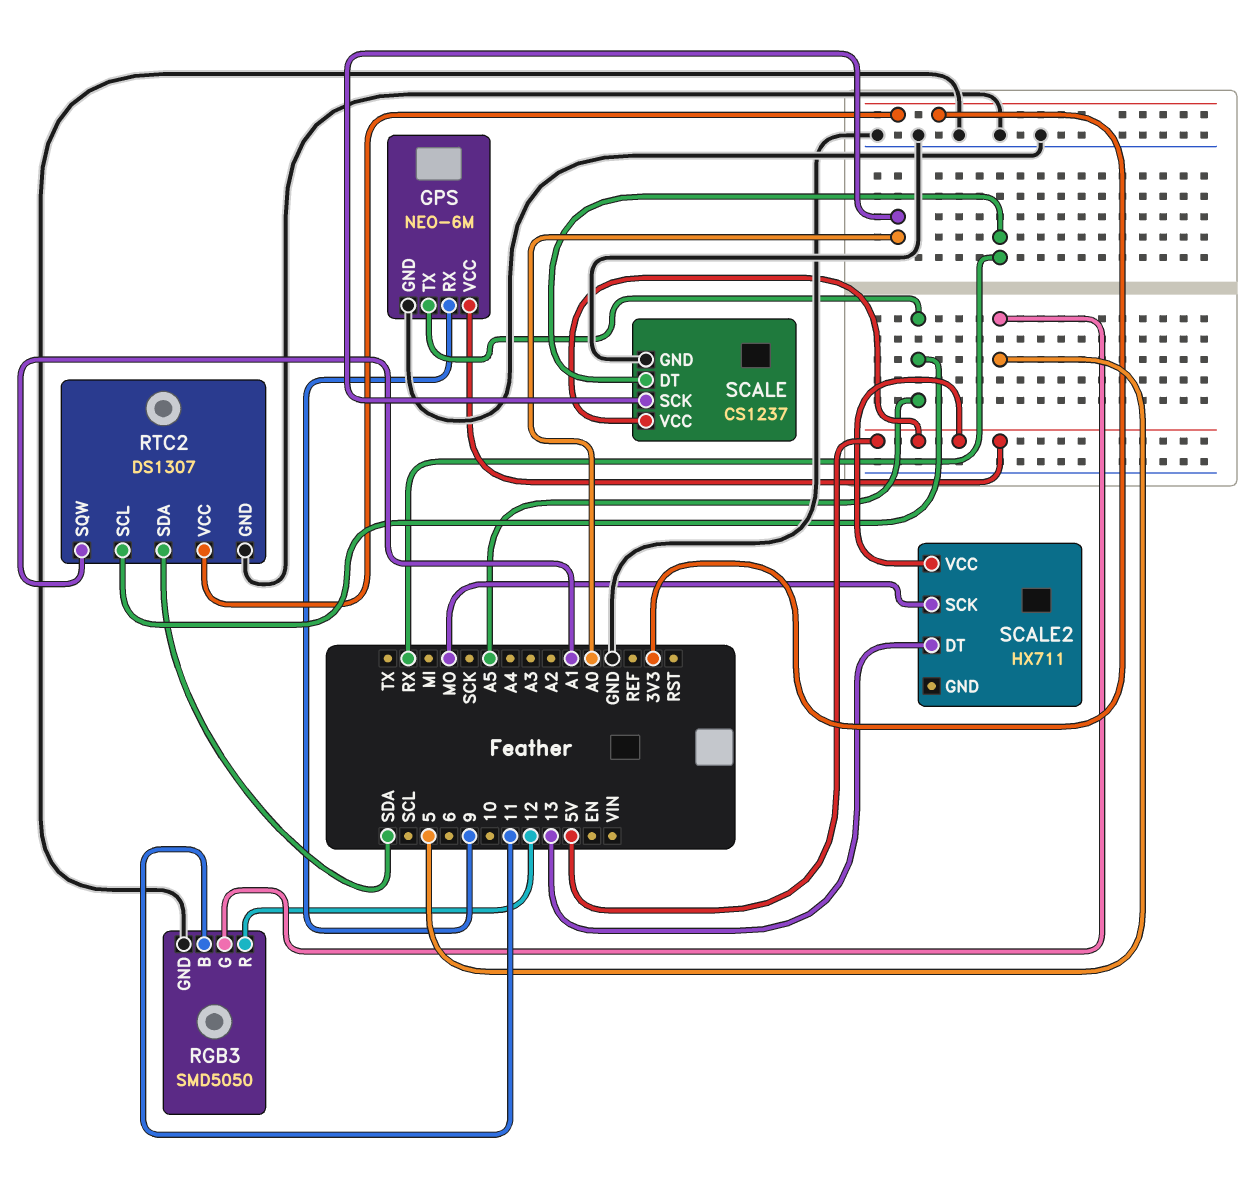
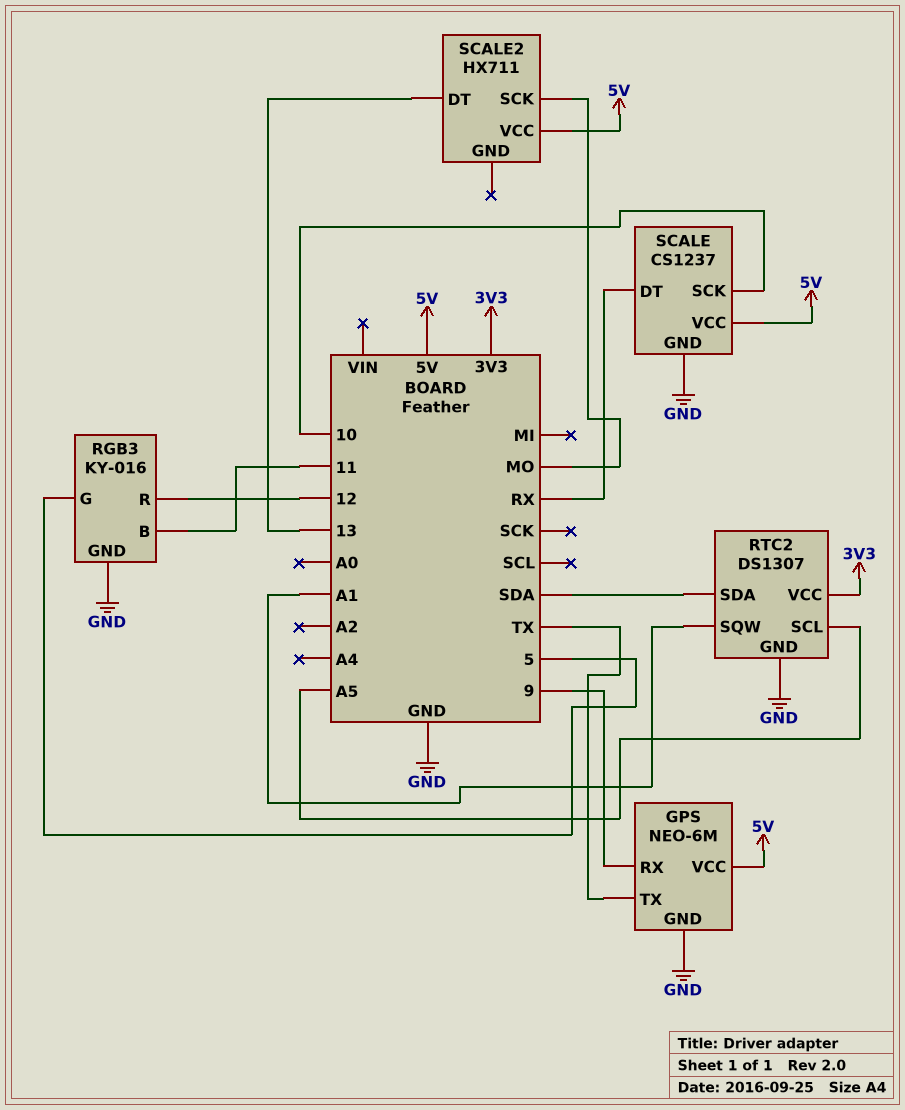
GPS pin TX: A5 -> TX
RGB3: SMD5050 -> KY-016
SCALE pin SCK: A0 -> 10

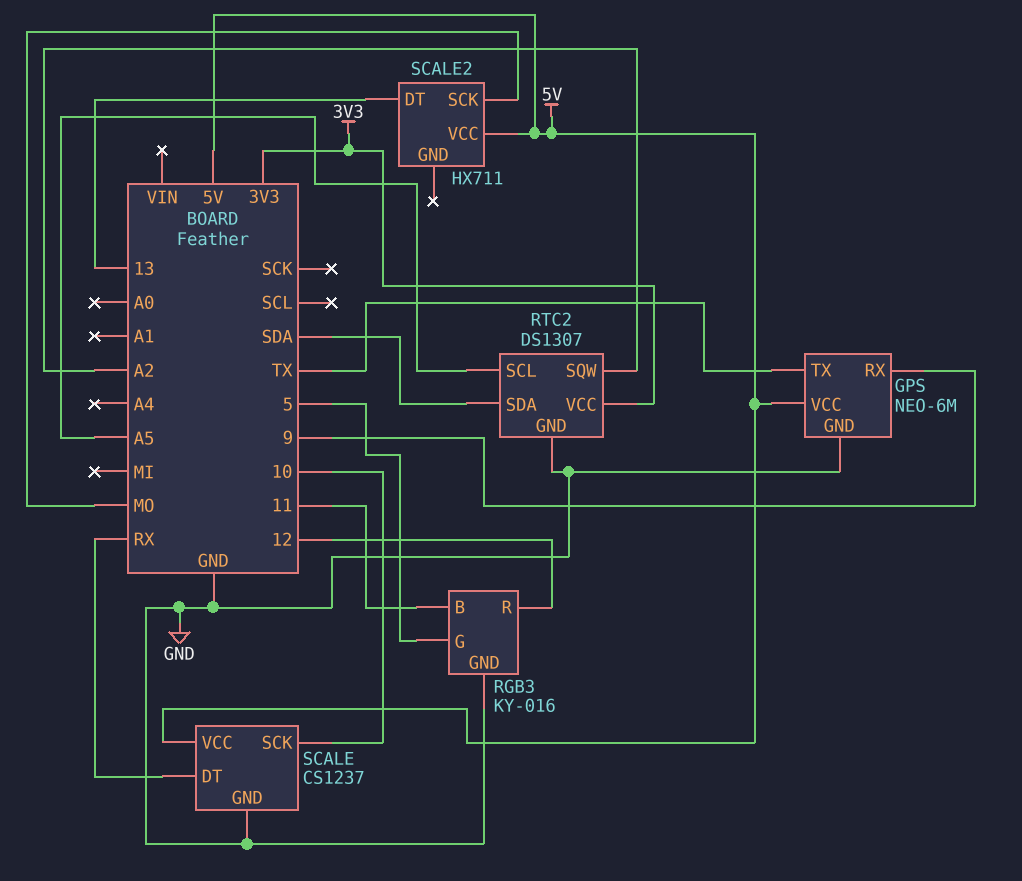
RTC2 pin SQW: A1 -> A2

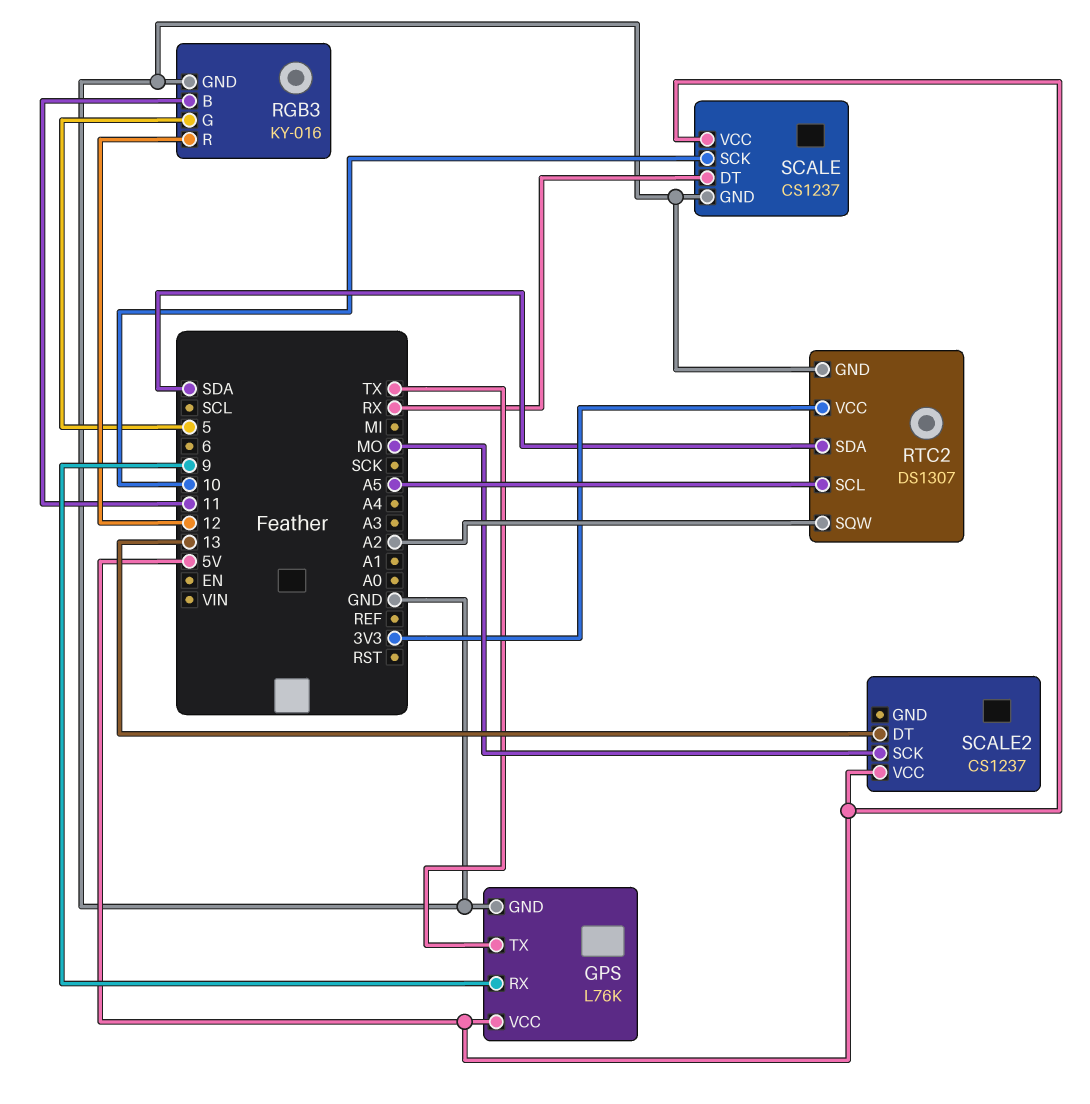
GPS: NEO-6M -> L76K
SCALE2: HX711 -> CS1237

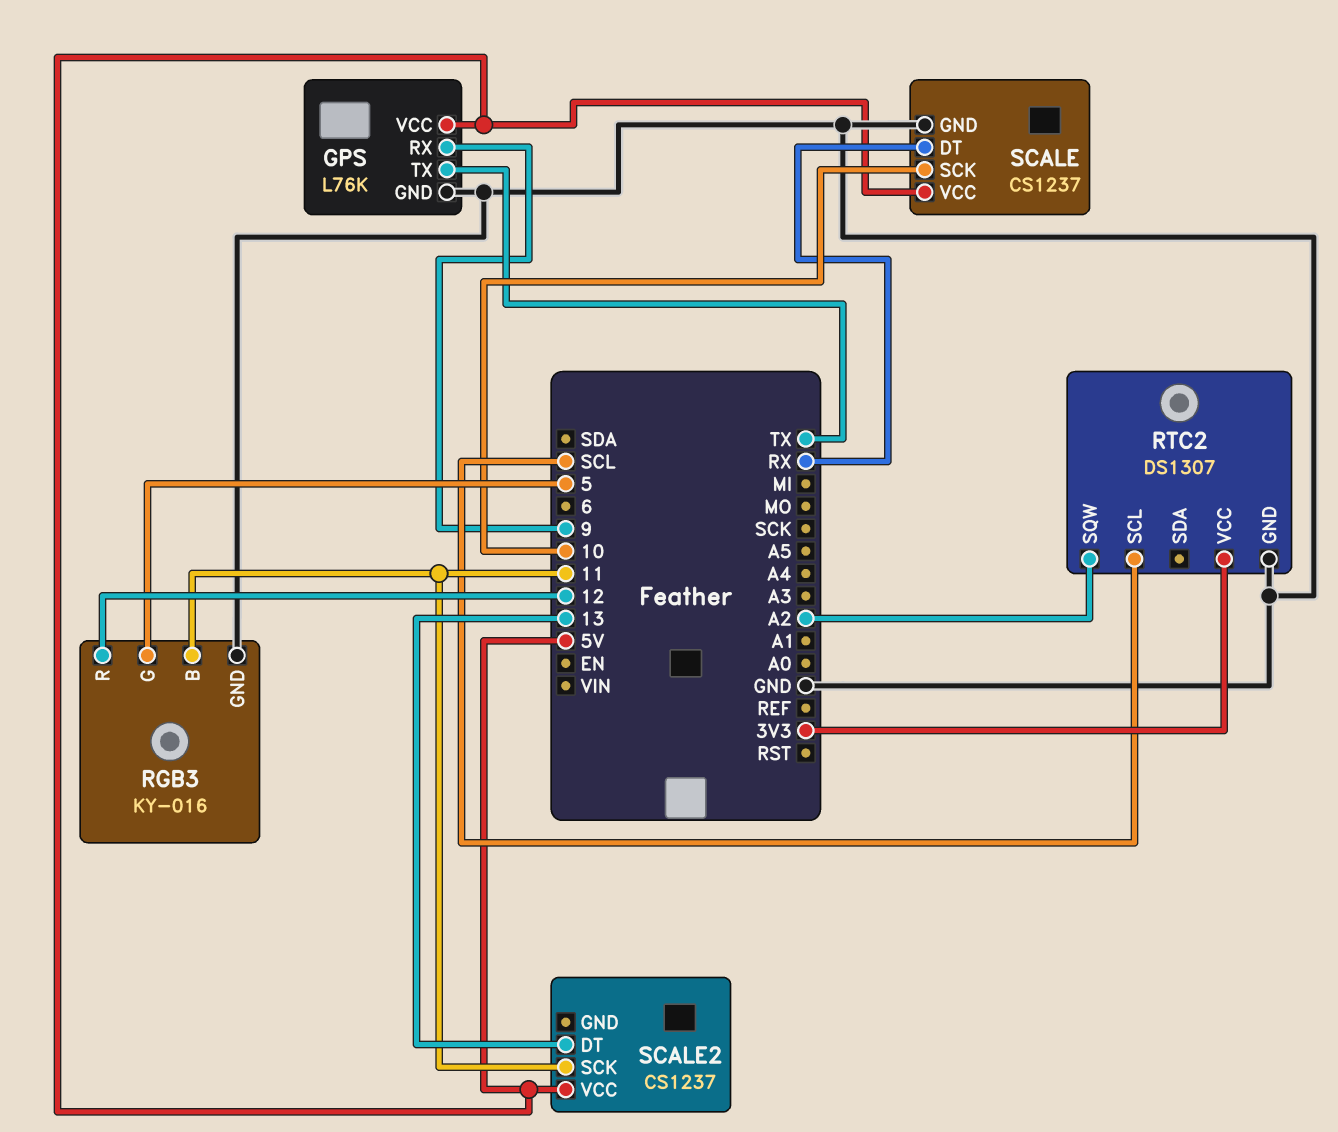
RTC2 pin SCL: A5 -> SCL
RTC2 pin SDA: SDA -> none
SCALE2 pin SCK: MO -> 11

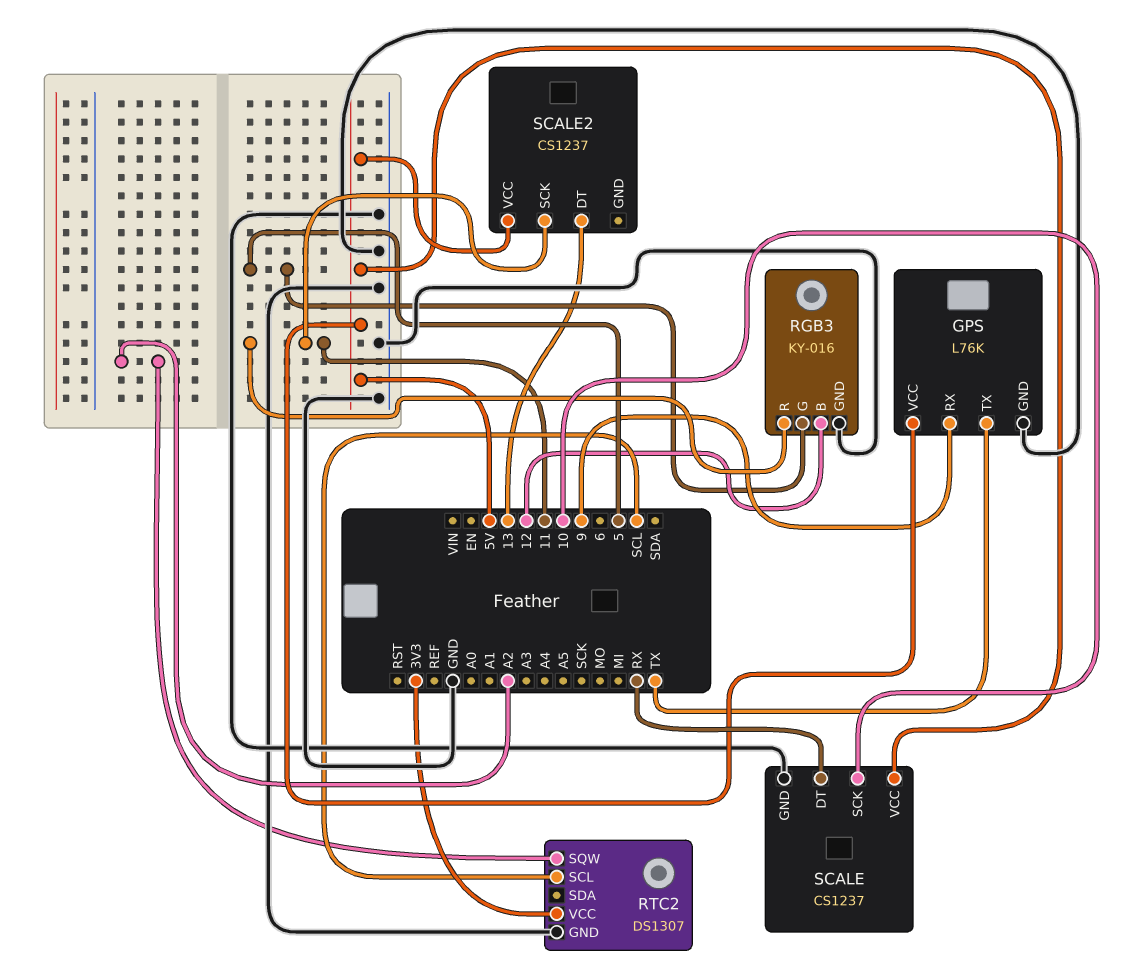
RGB3 pin B: 11 -> 12
RGB3 pin R: 12 -> 11

